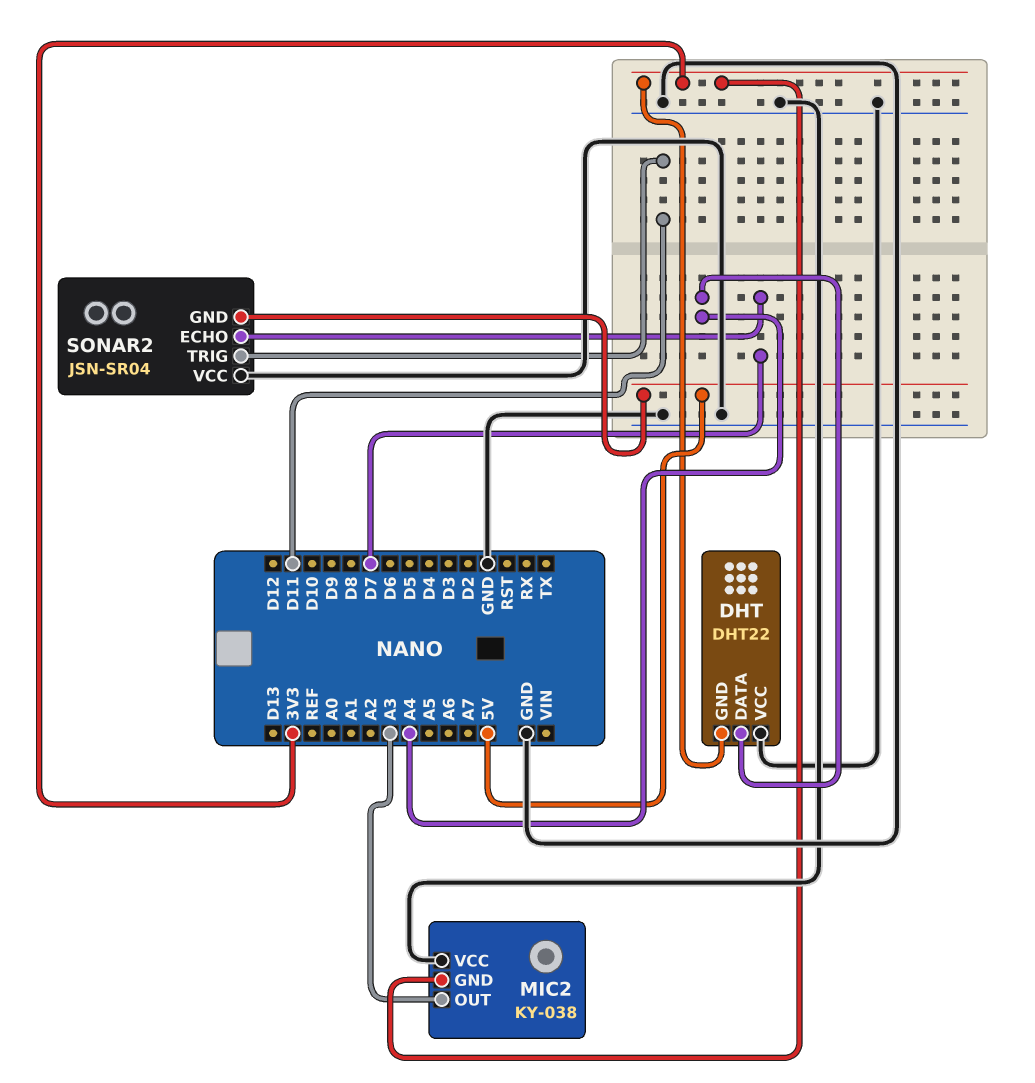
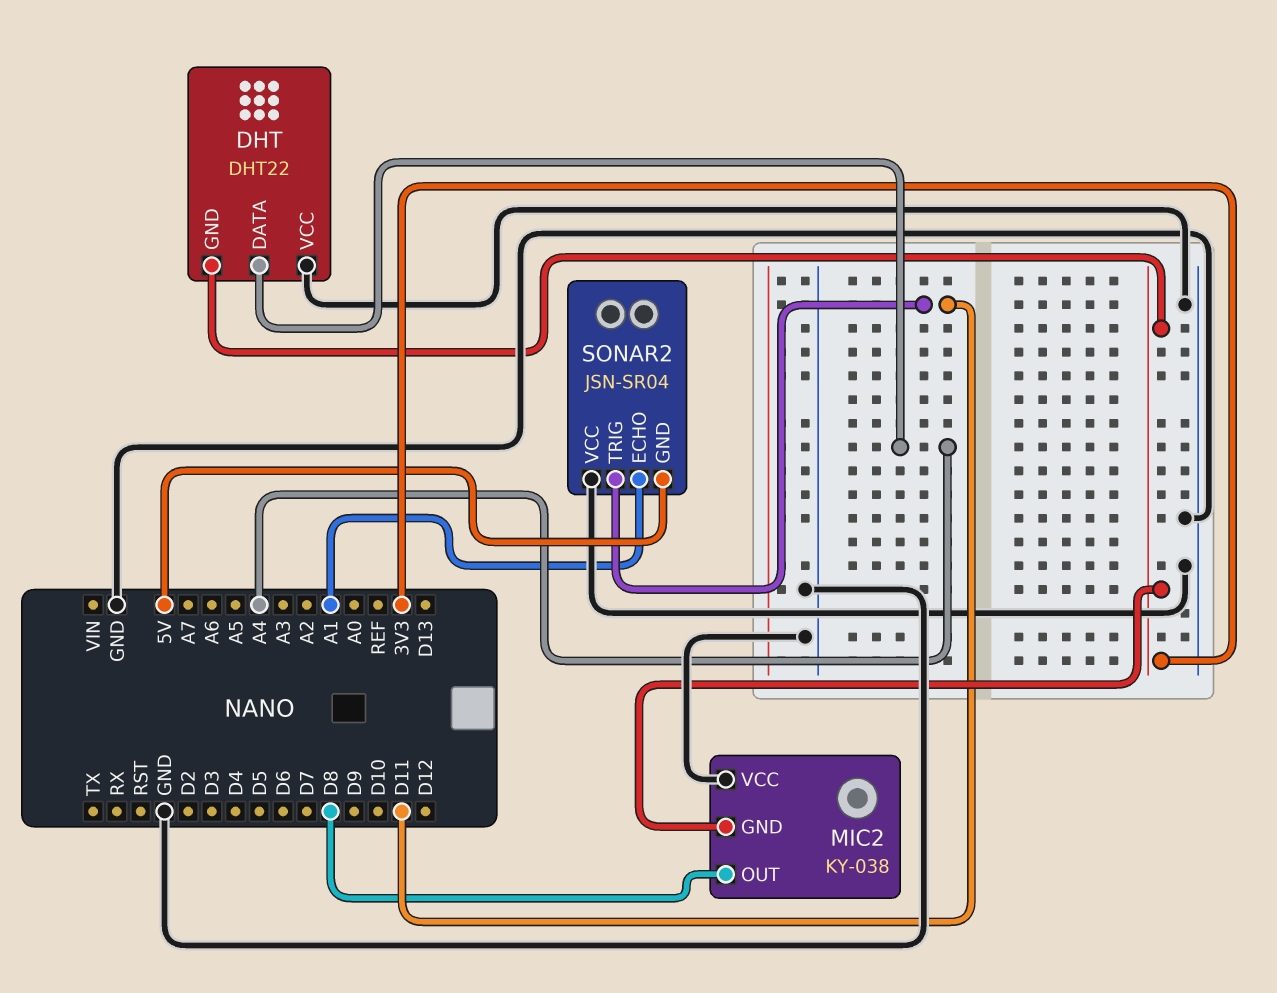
MIC2 pin OUT: A3 -> D8
SONAR2 pin ECHO: D7 -> A1

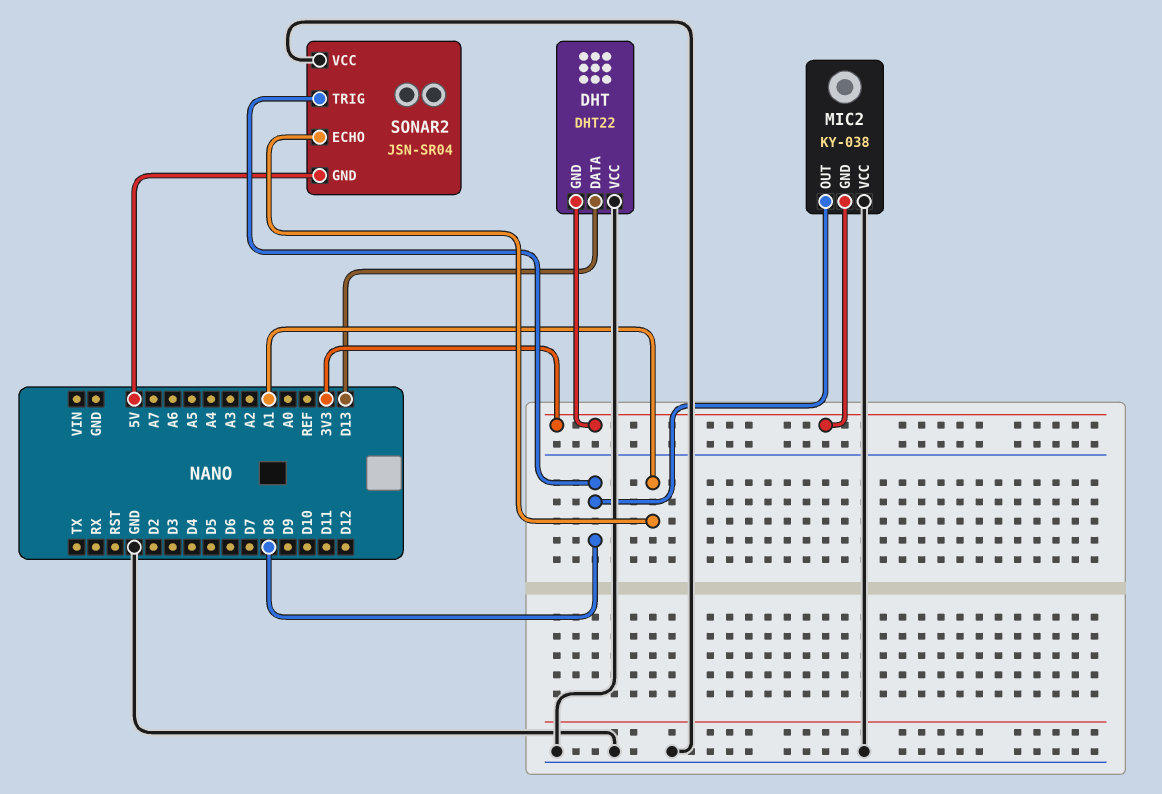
DHT pin DATA: A4 -> D13
SONAR2 pin TRIG: D11 -> D8

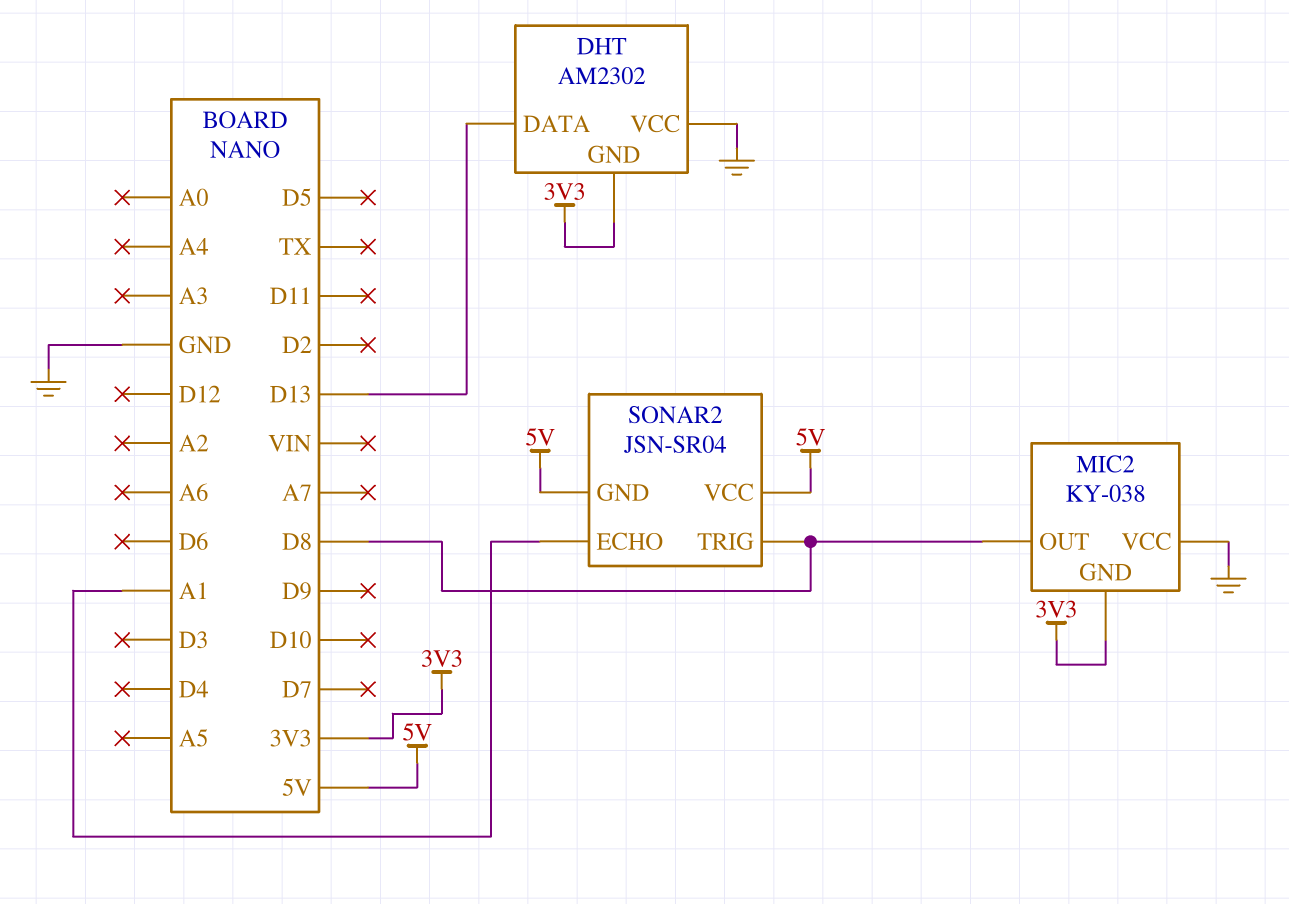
DHT: DHT22 -> AM2302
SONAR2 pin VCC: GND -> 5V

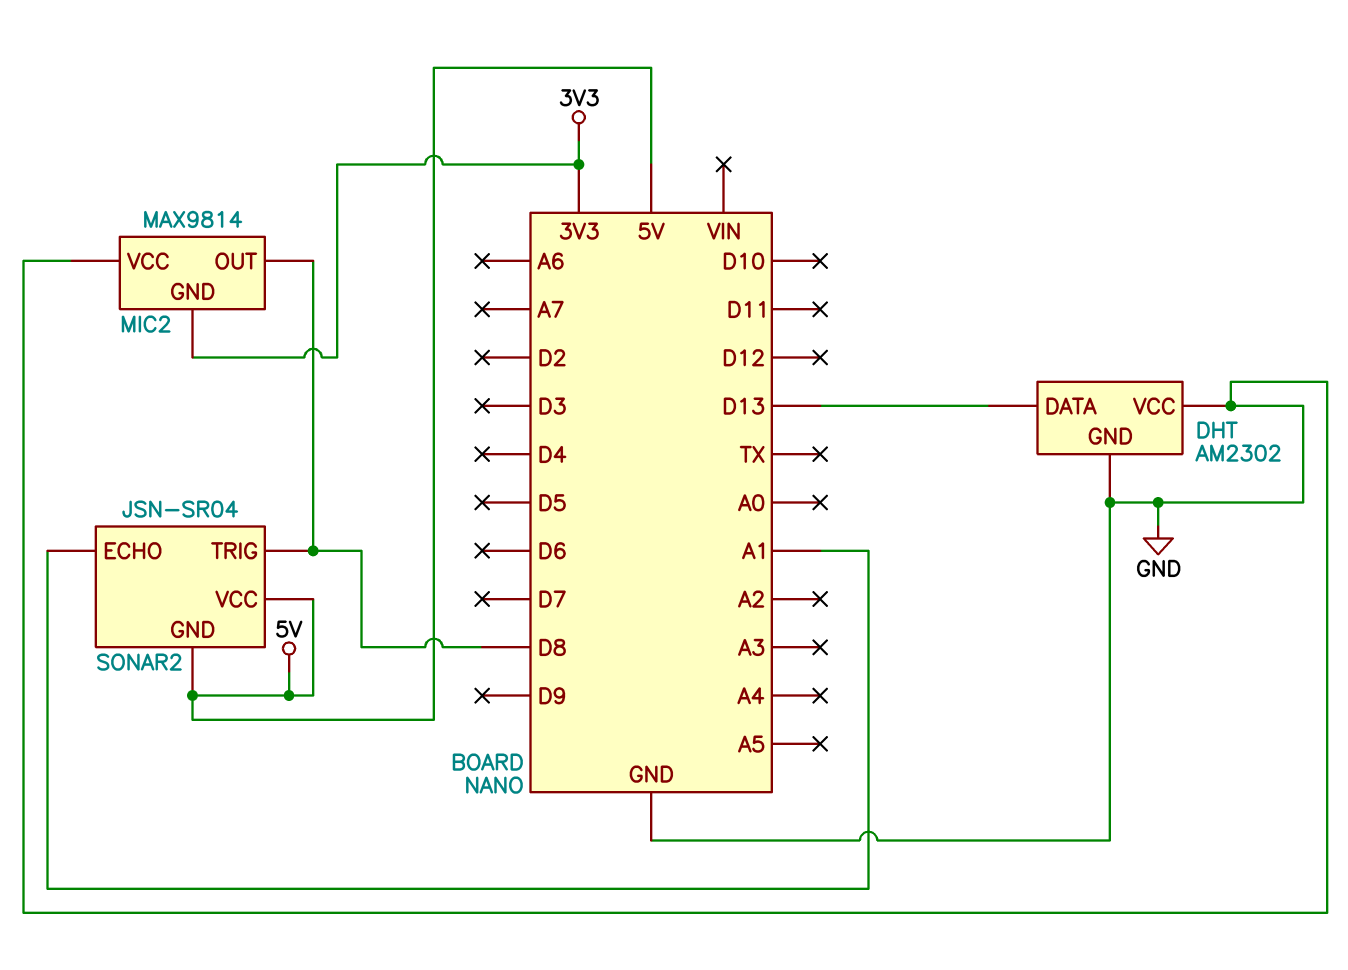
DHT pin GND: 3V3 -> GND
MIC2: KY-038 -> MAX9814

